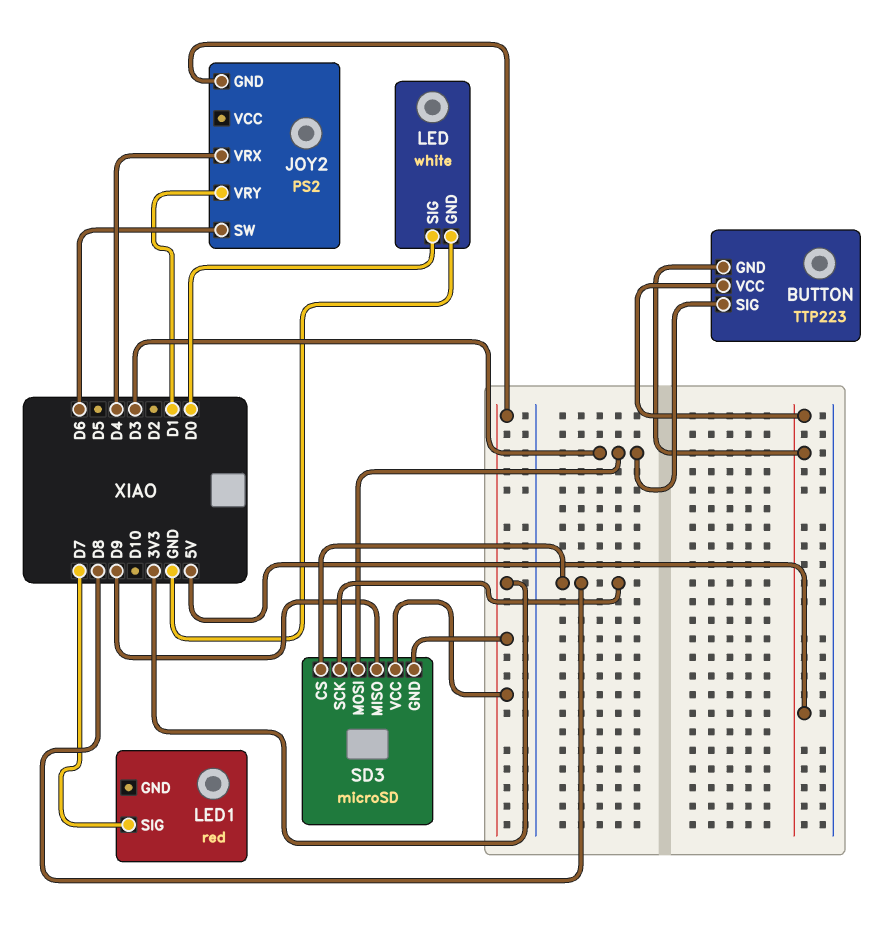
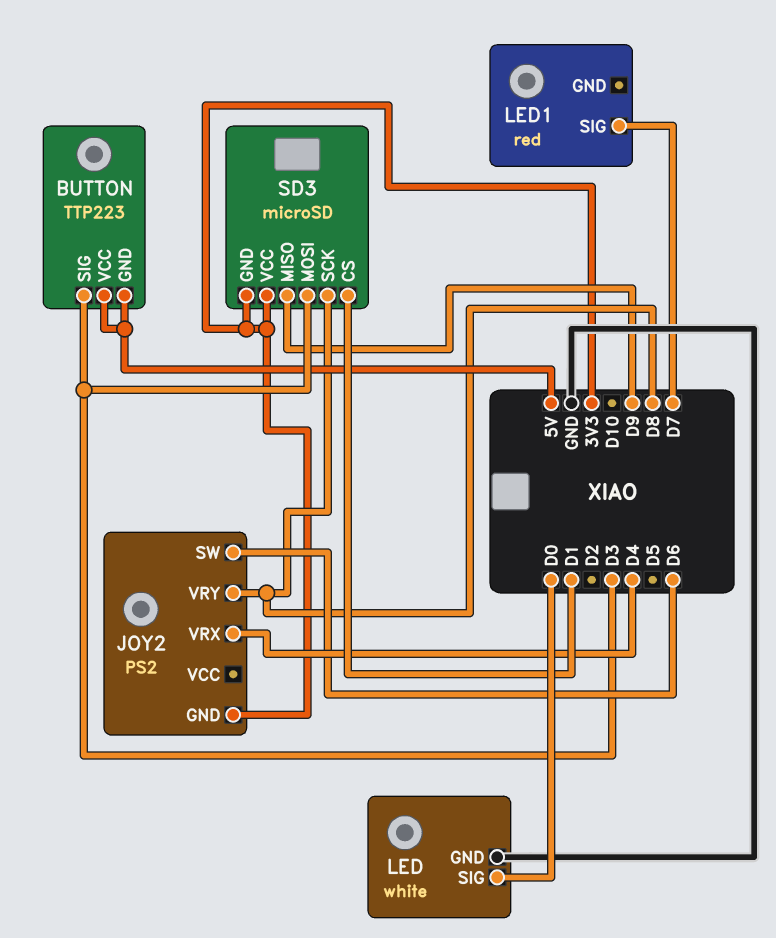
JOY2 pin VRY: D1 -> D8
SD3 pin CS: D8 -> D1

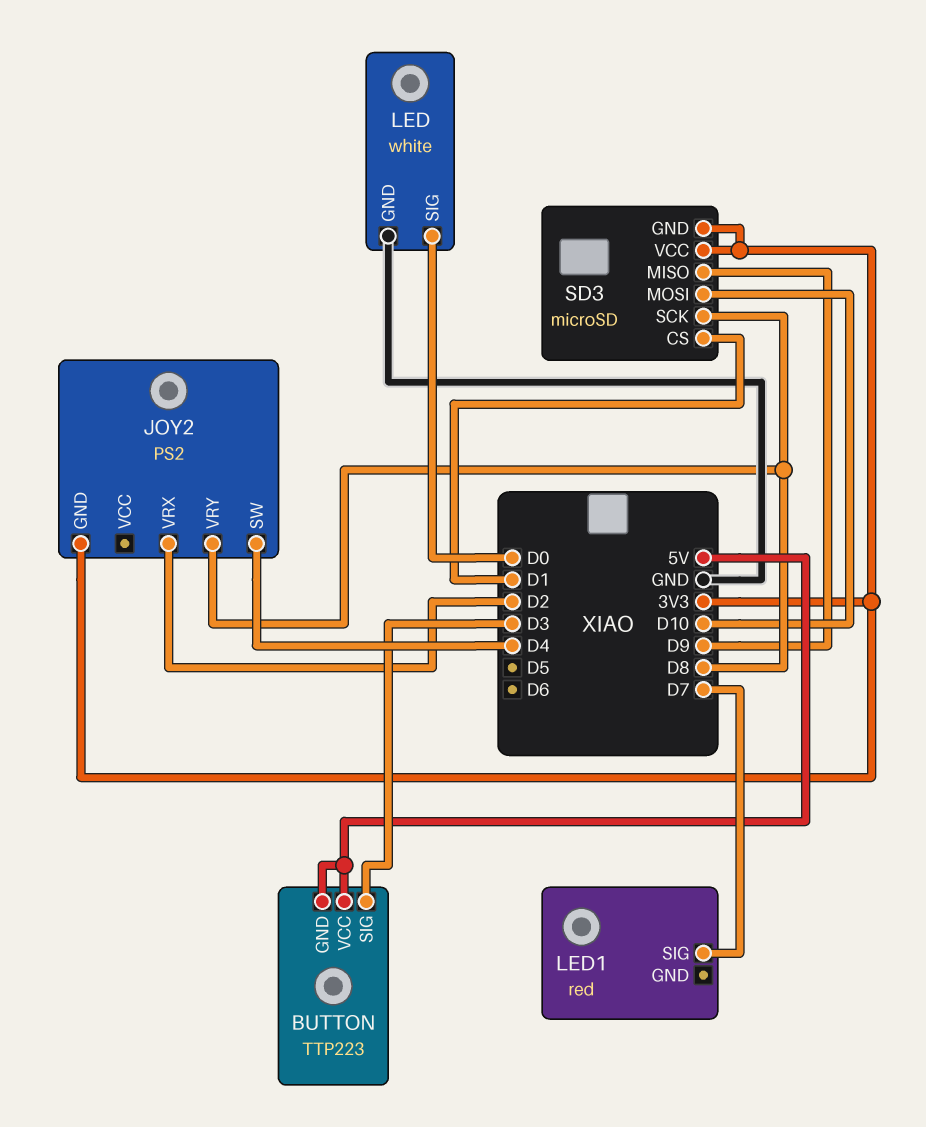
JOY2 pin SW: D6 -> D4
JOY2 pin VRX: D4 -> D2
SD3 pin MOSI: D3 -> D10

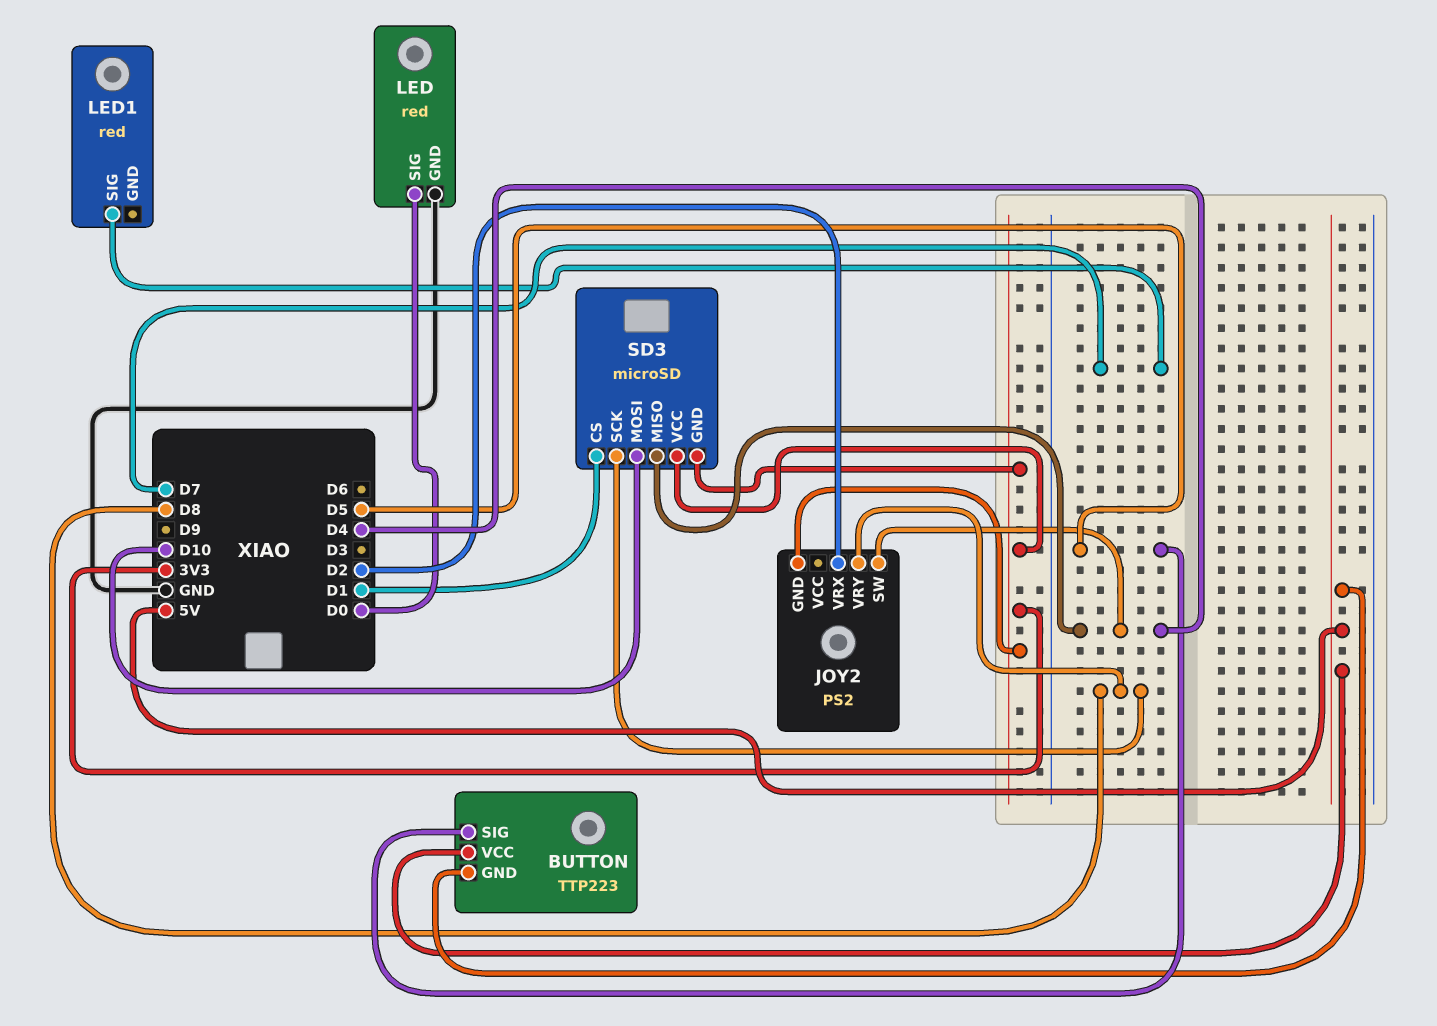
BUTTON pin SIG: D3 -> D5
LED: white -> red
SD3 pin MISO: D9 -> D4

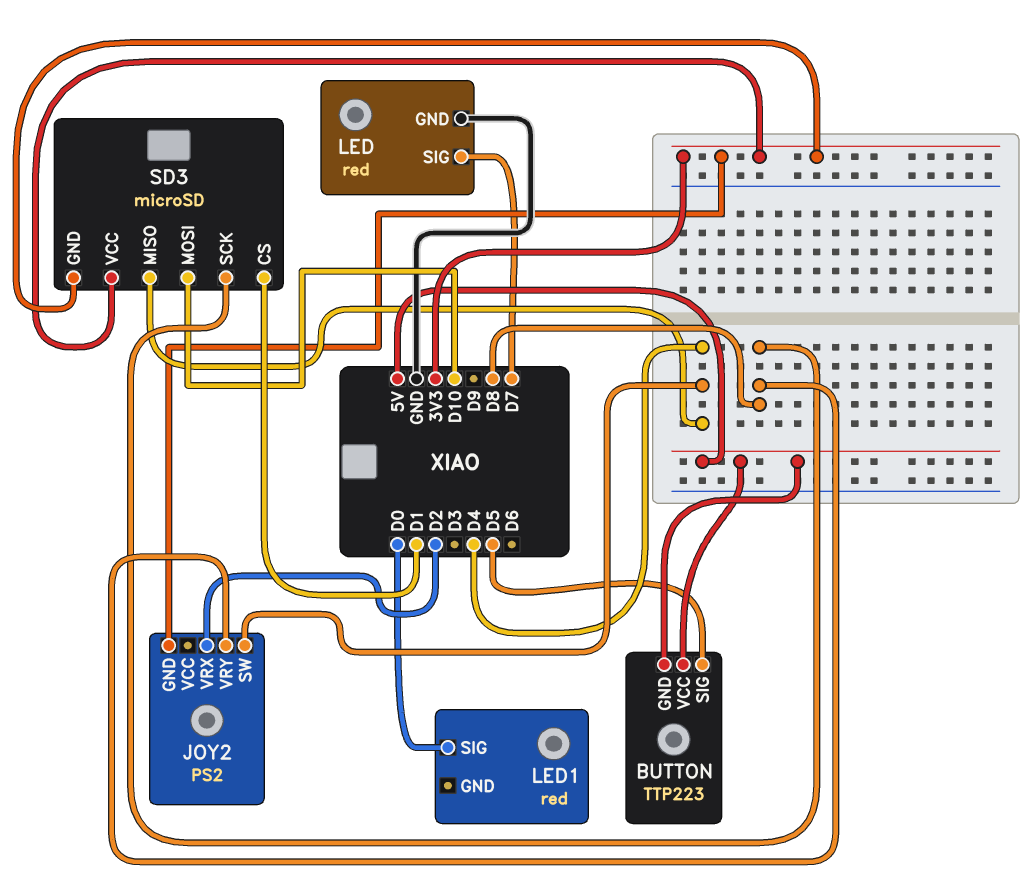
LED pin SIG: D0 -> D7
LED1 pin SIG: D7 -> D0

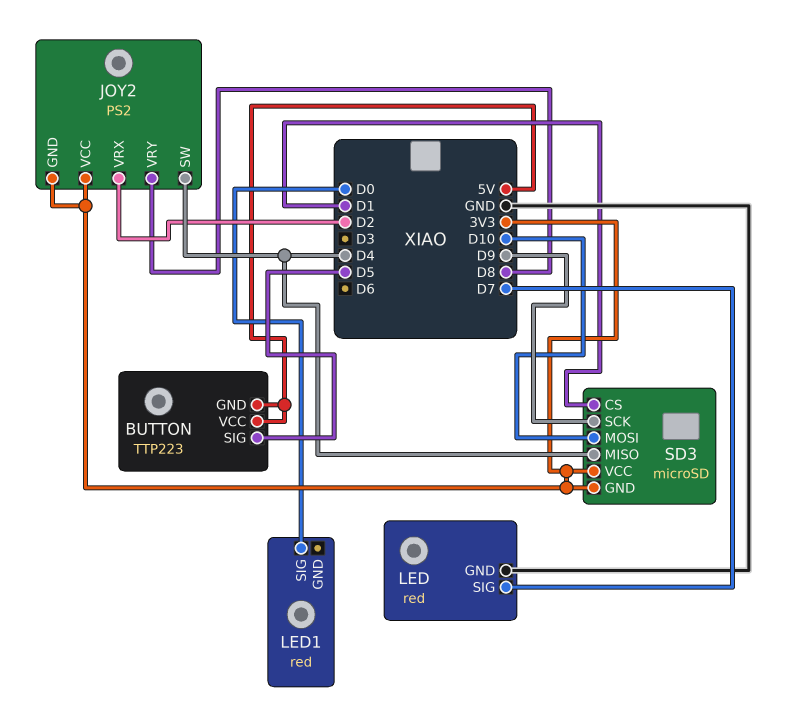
JOY2 pin VCC: none -> 3V3
SD3 pin SCK: D8 -> D9

